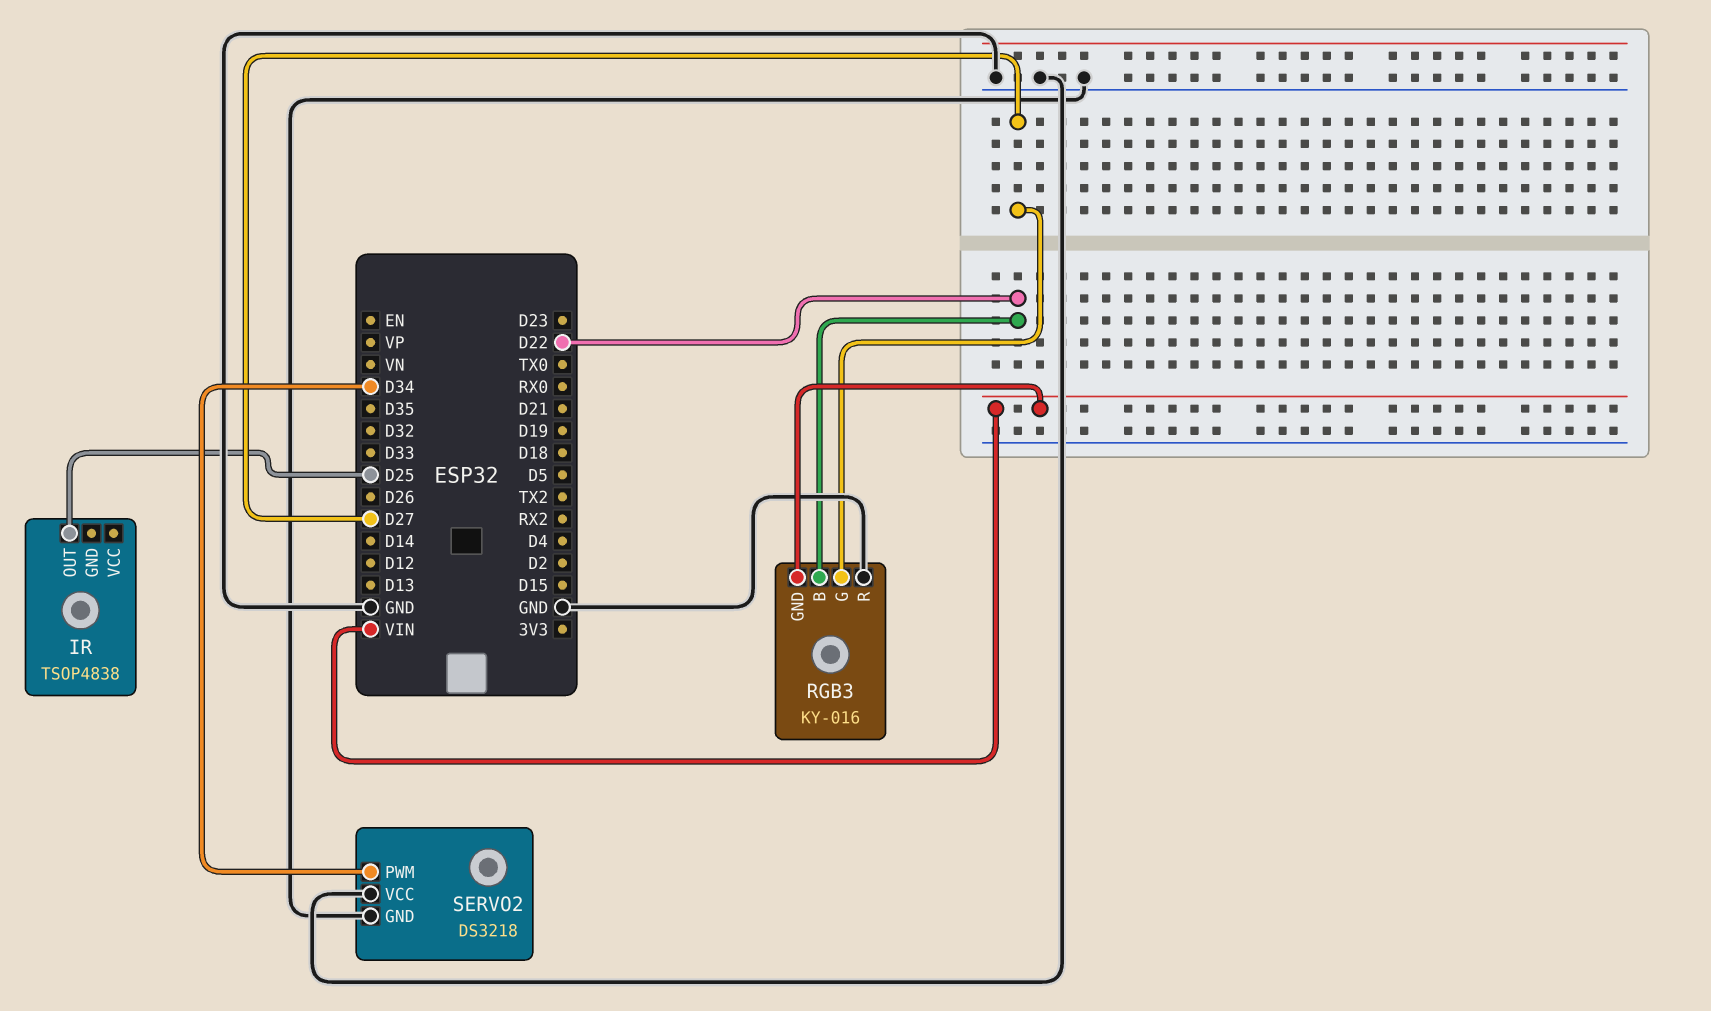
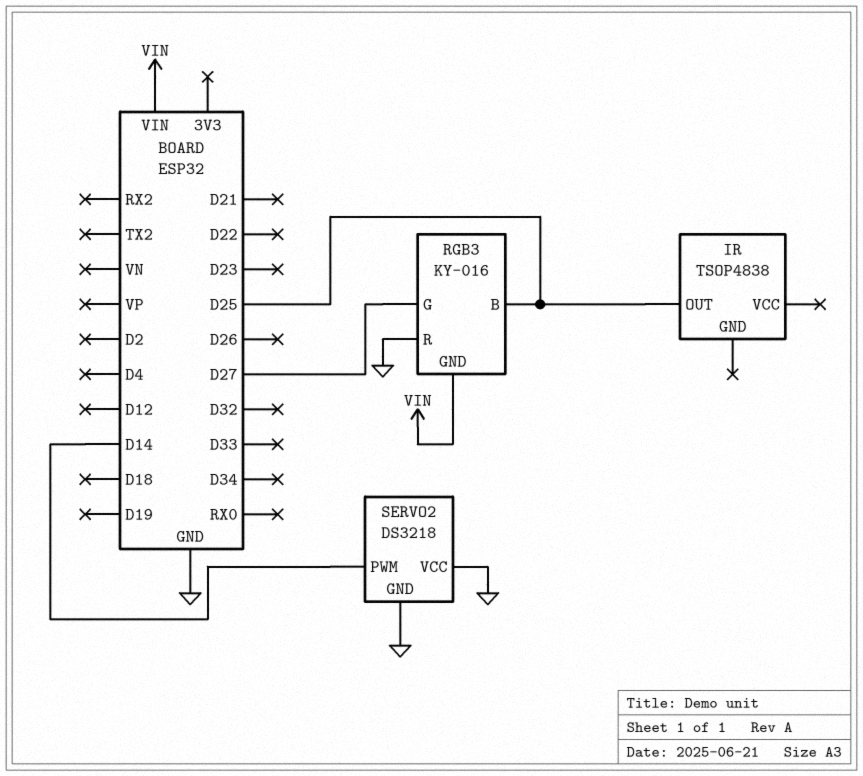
RGB3 pin B: D22 -> D25
SERVO2 pin PWM: D34 -> D14

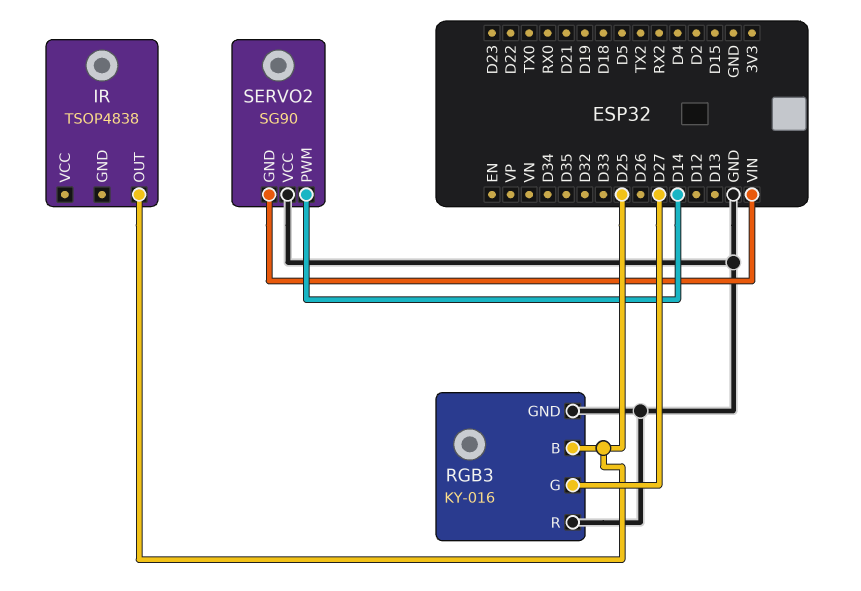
RGB3 pin GND: VIN -> GND
SERVO2: DS3218 -> SG90
SERVO2 pin GND: GND -> VIN

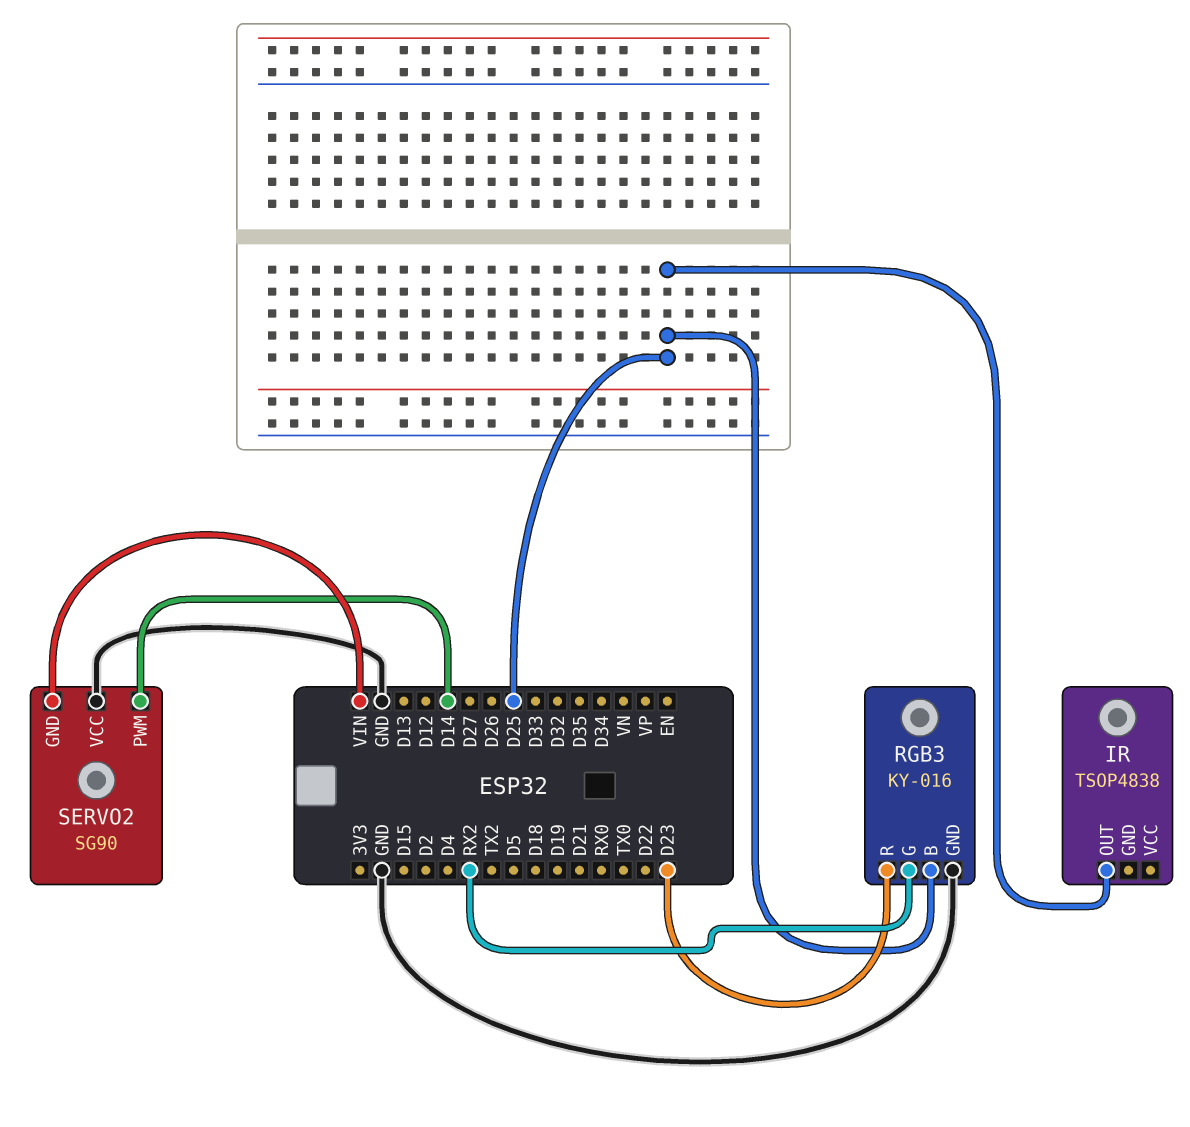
RGB3 pin G: D27 -> RX2
RGB3 pin R: GND -> D23

